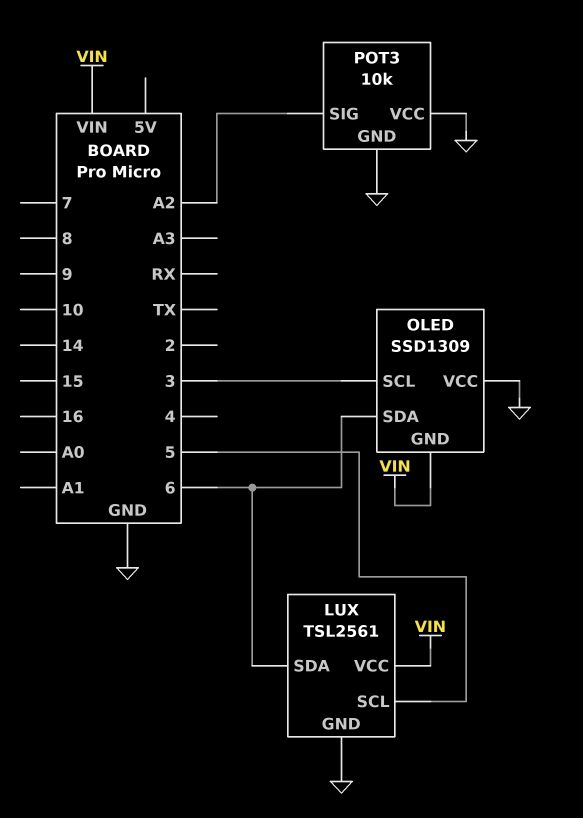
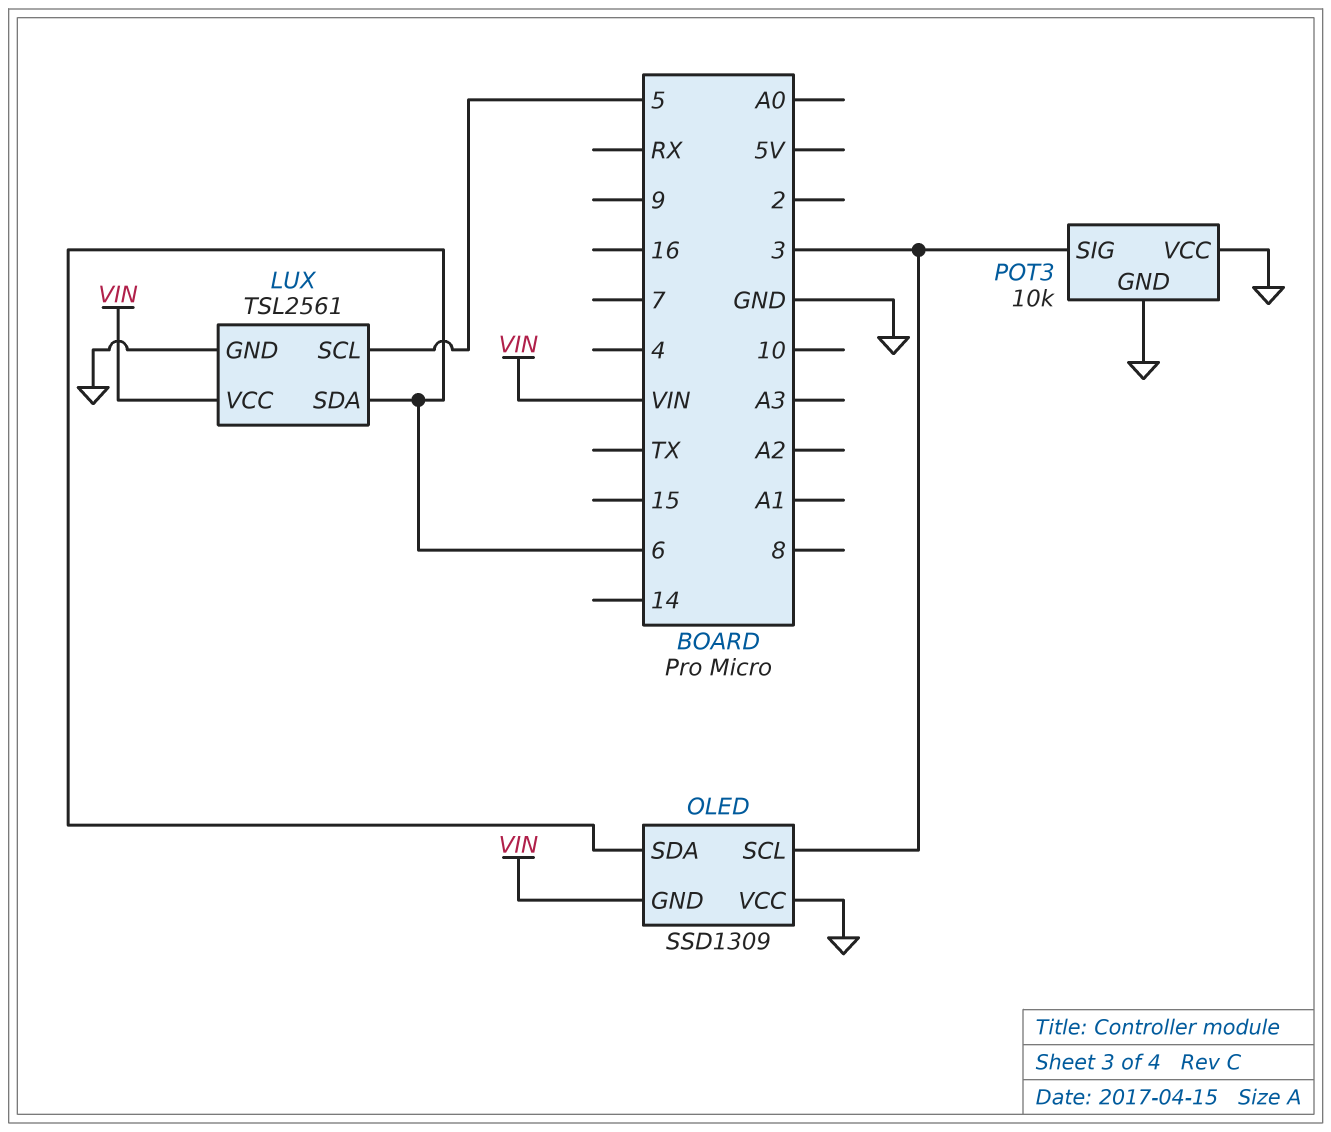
POT3 pin SIG: A2 -> 3

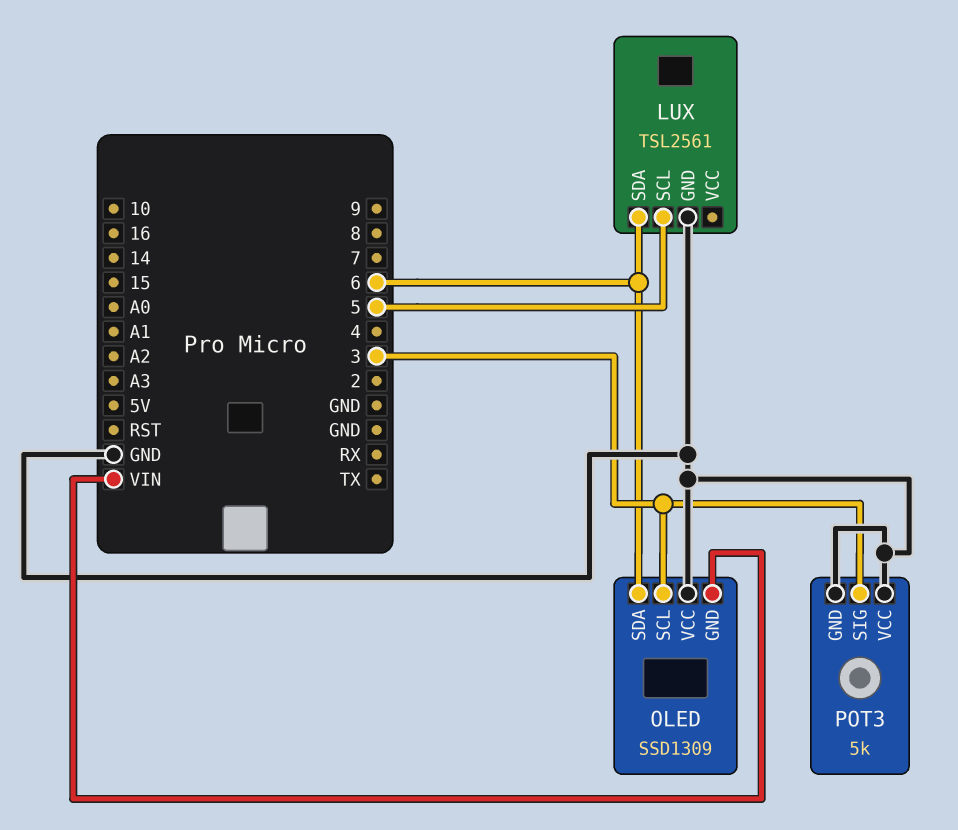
LUX pin VCC: VIN -> none
POT3: 10k -> 5k

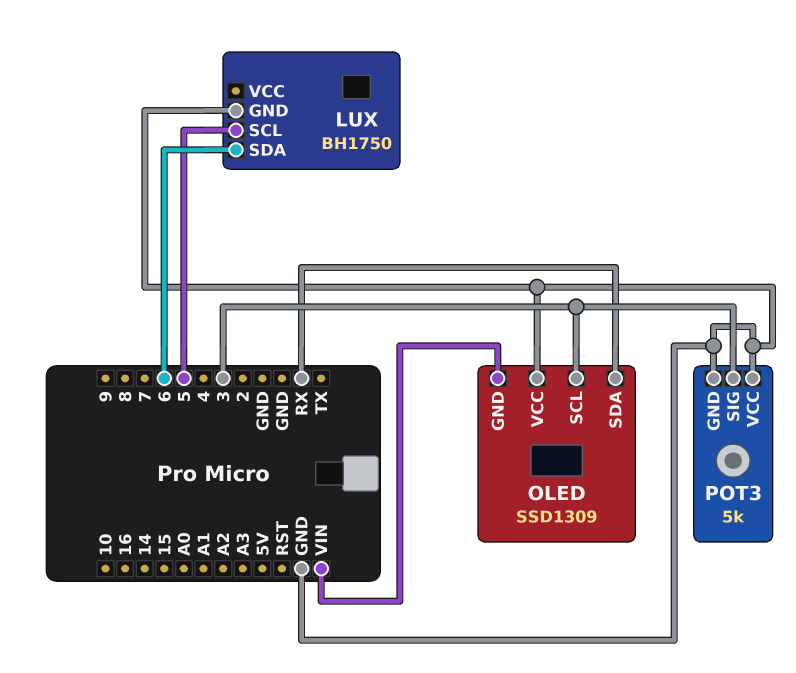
LUX: TSL2561 -> BH1750
OLED pin SDA: 6 -> RX

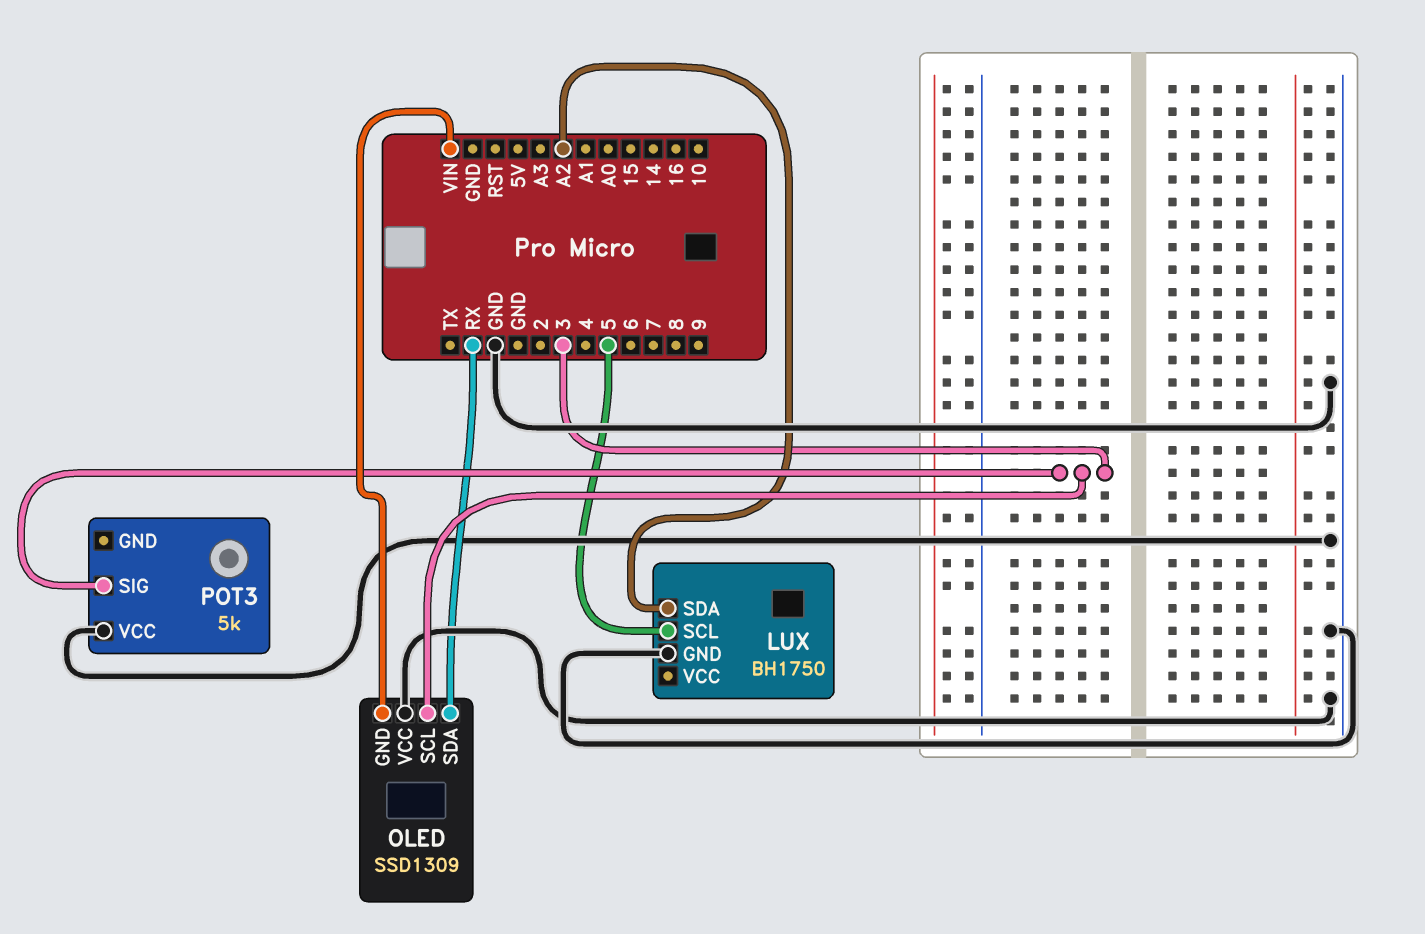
LUX pin SDA: 6 -> A2
POT3 pin GND: GND -> none

